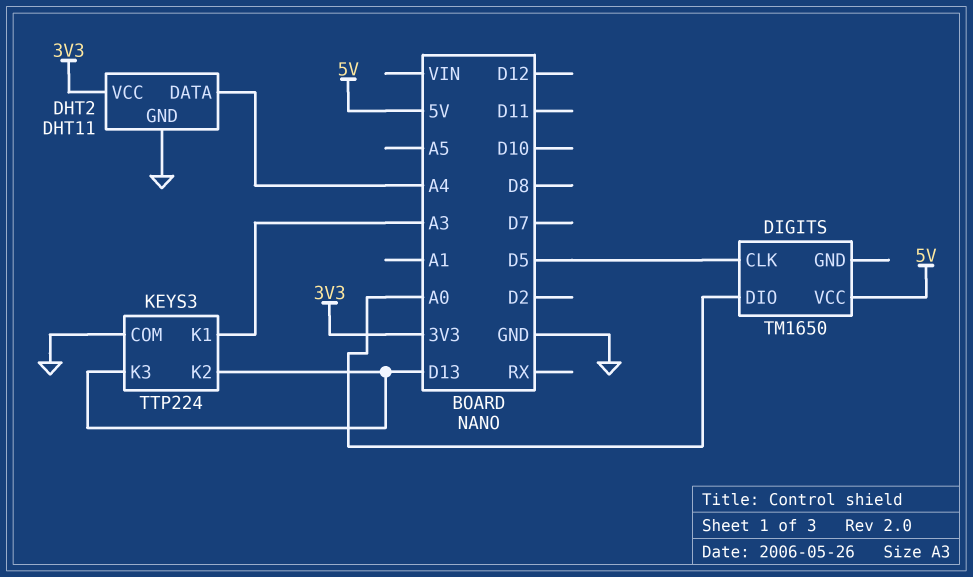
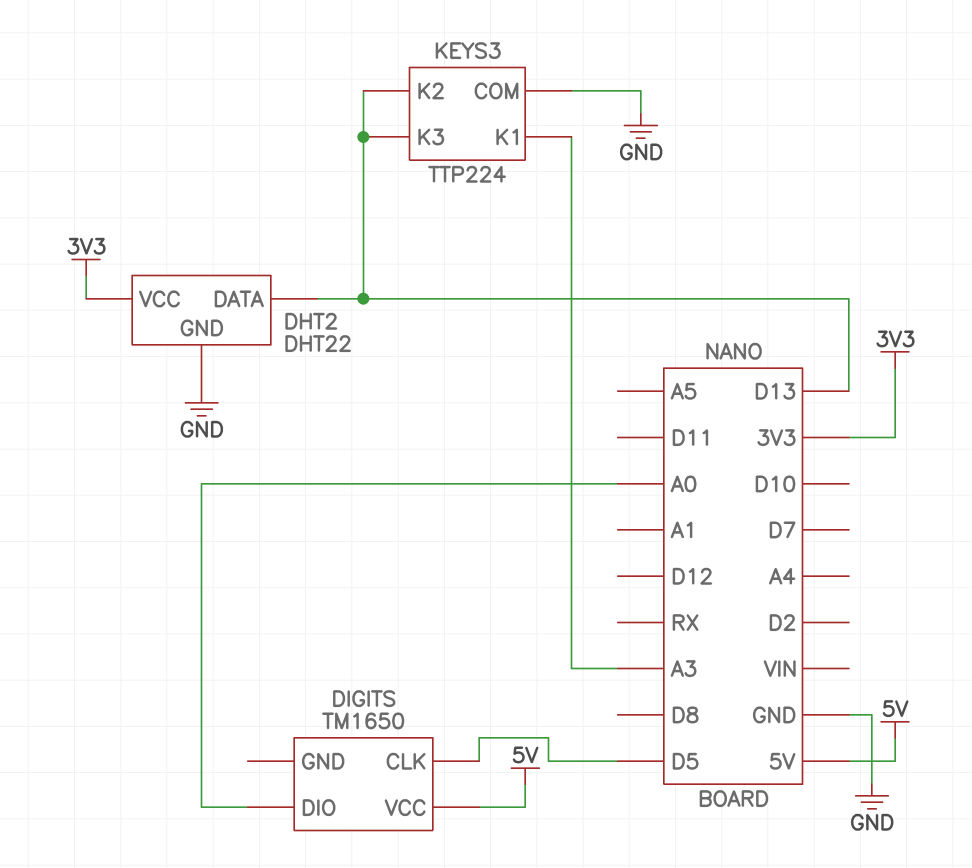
DHT2: DHT11 -> DHT22
DHT2 pin DATA: A4 -> D13

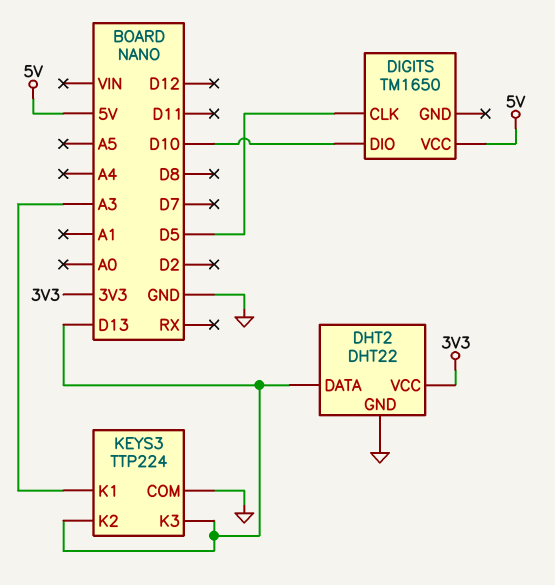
DIGITS pin DIO: A0 -> D10

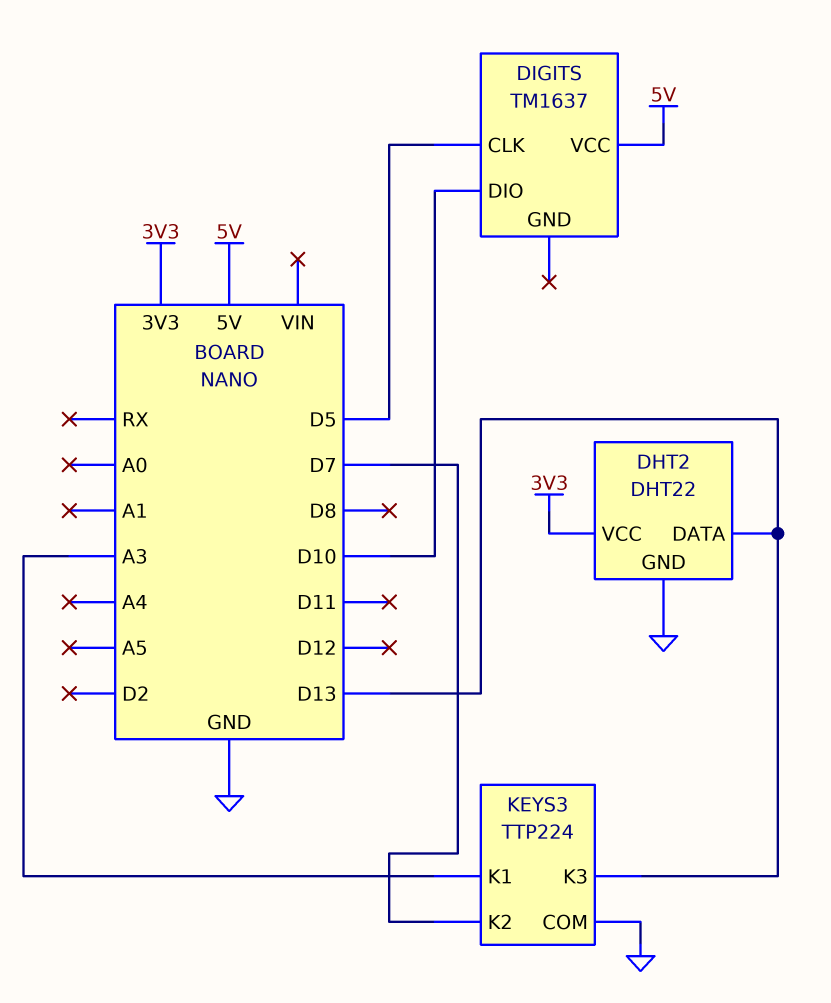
DIGITS: TM1650 -> TM1637
KEYS3 pin K2: D13 -> D7

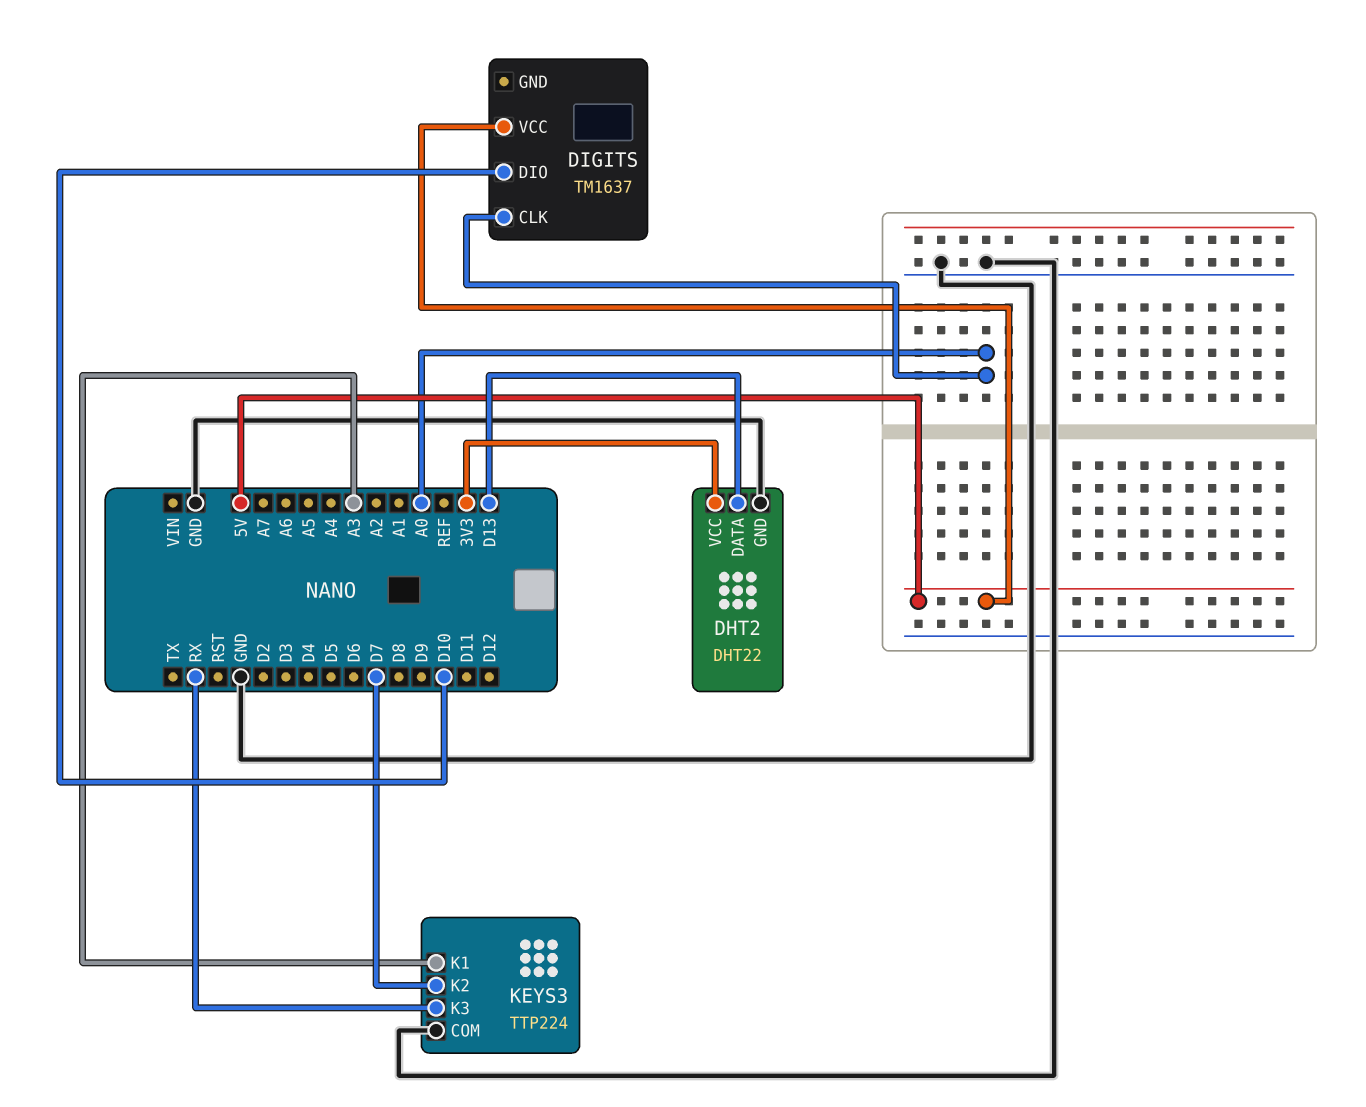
DIGITS pin CLK: D5 -> A0
KEYS3 pin K3: D13 -> RX

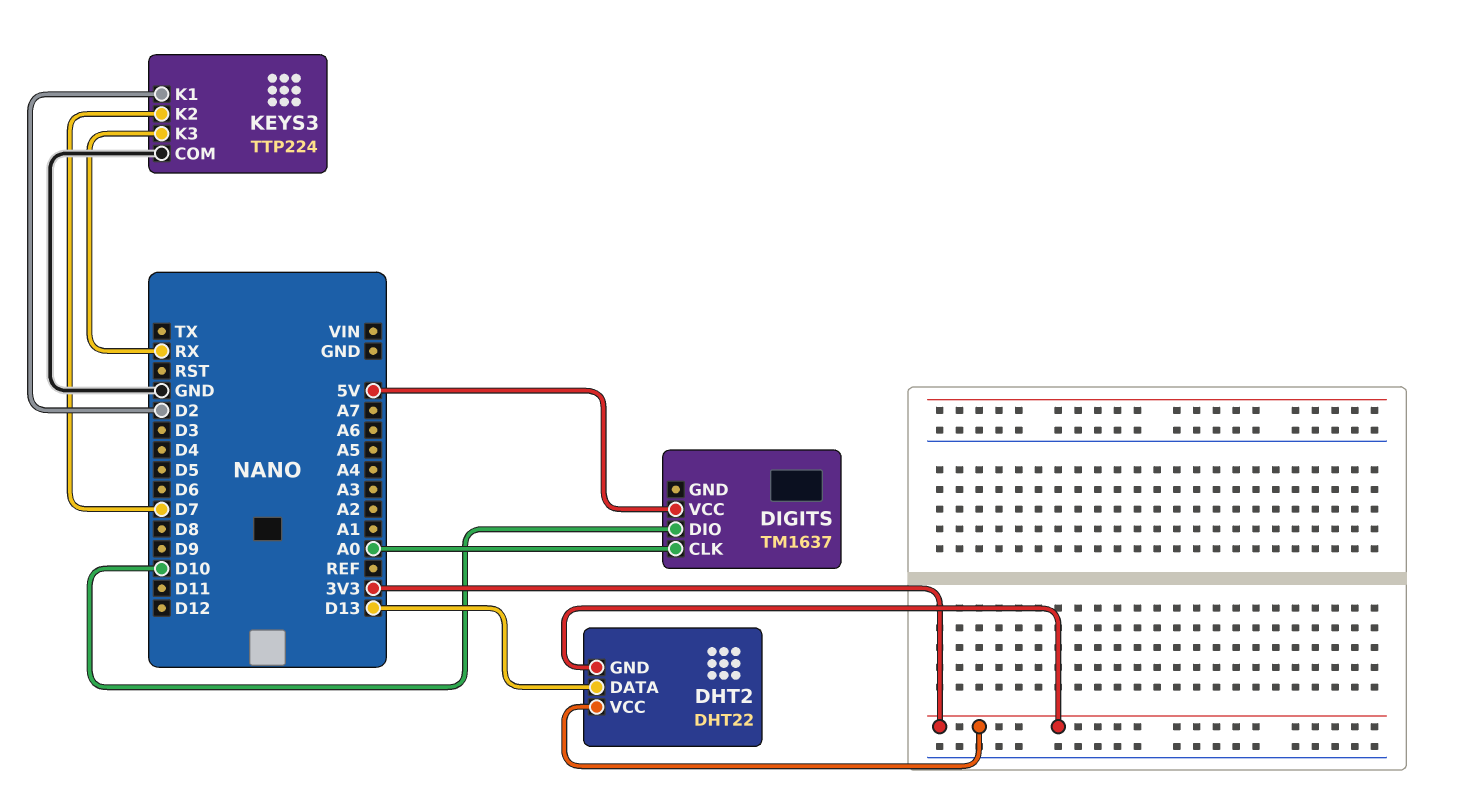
DHT2 pin GND: GND -> 3V3
KEYS3 pin K1: A3 -> D2

